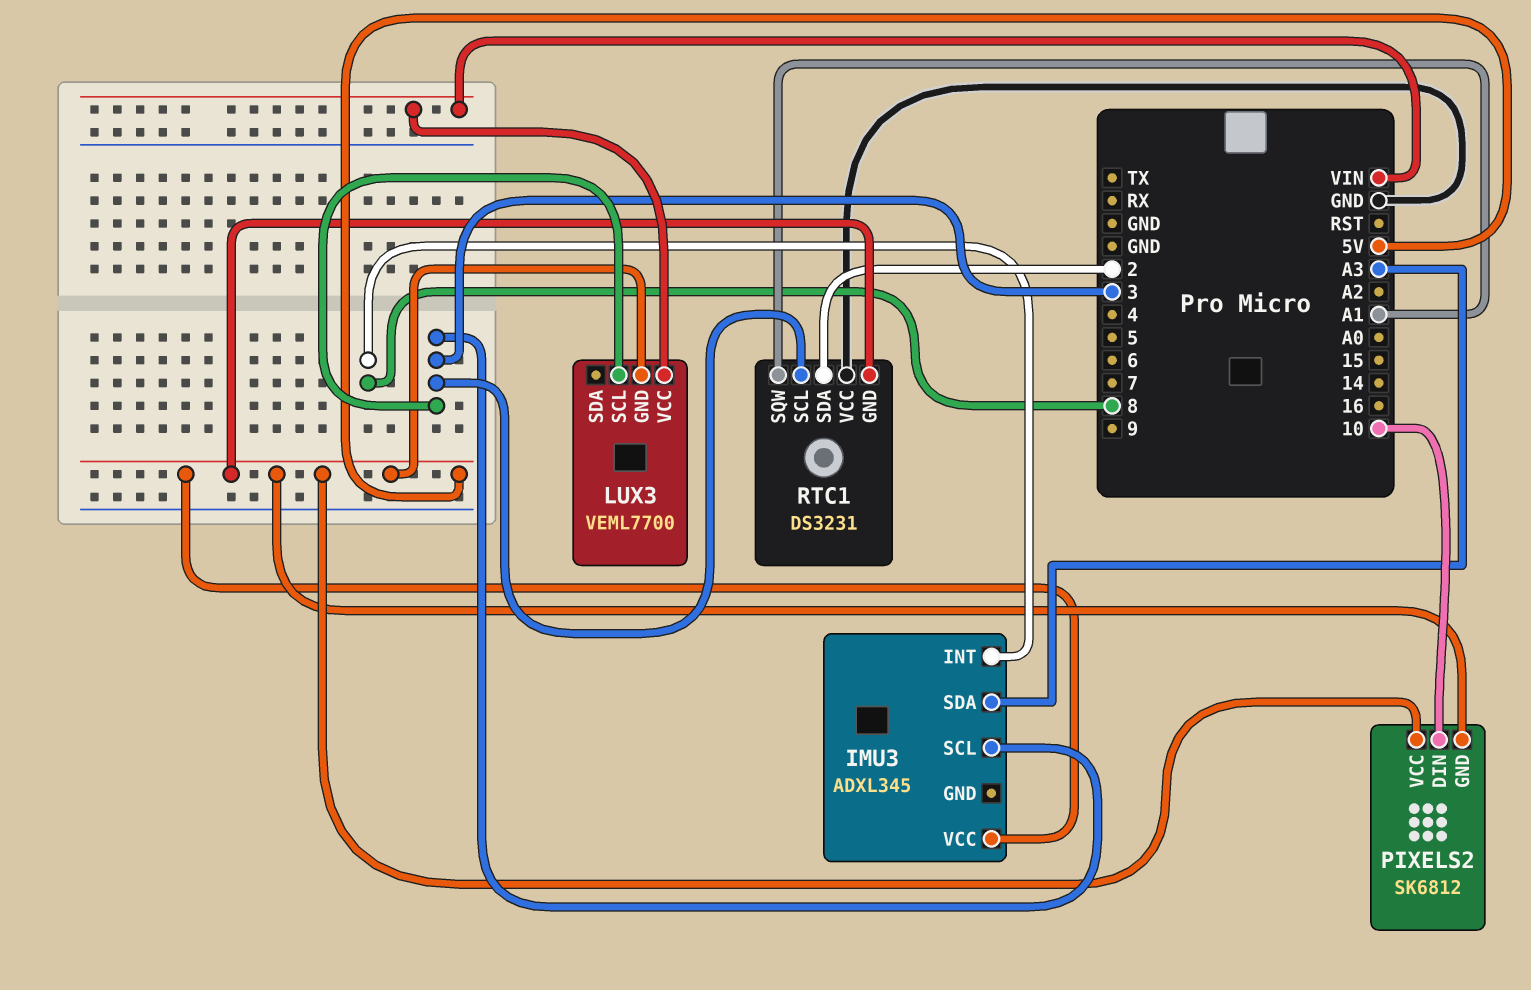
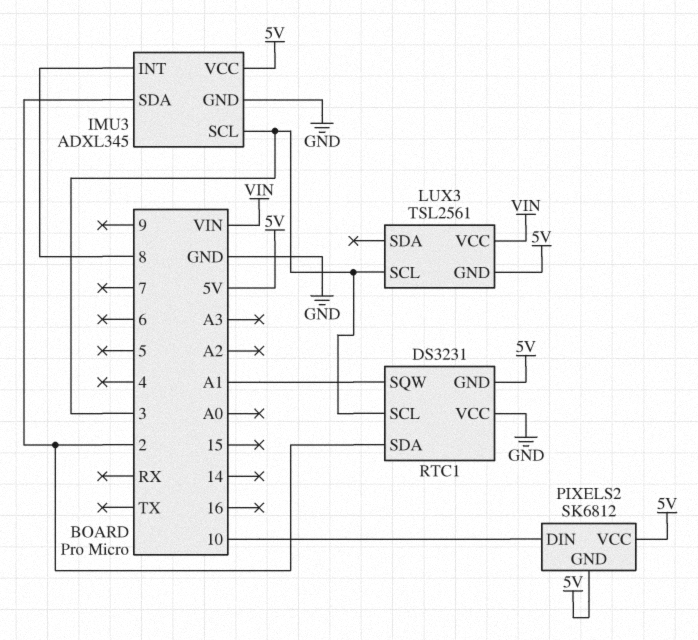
IMU3 pin GND: none -> GND
IMU3 pin SDA: A3 -> 2
LUX3: VEML7700 -> TSL2561

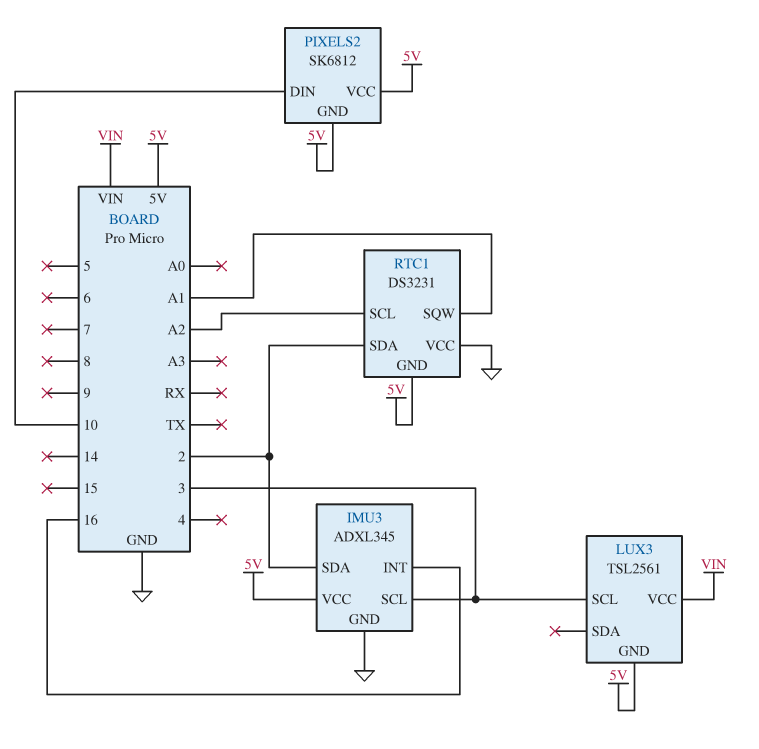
IMU3 pin INT: 8 -> 16
RTC1 pin SCL: 3 -> A2

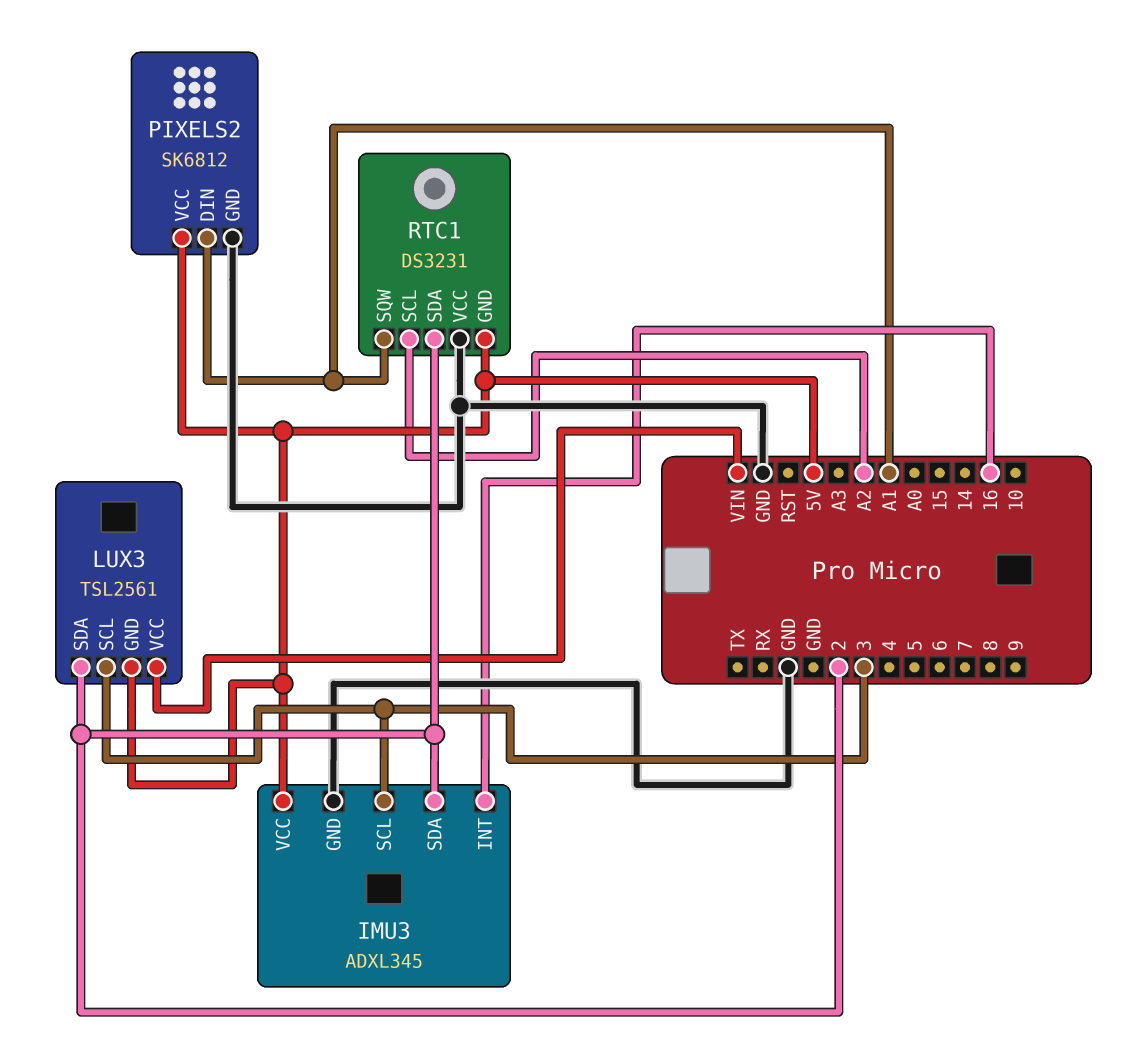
LUX3 pin SDA: none -> 2
PIXELS2 pin DIN: 10 -> A1
PIXELS2 pin GND: 5V -> GND

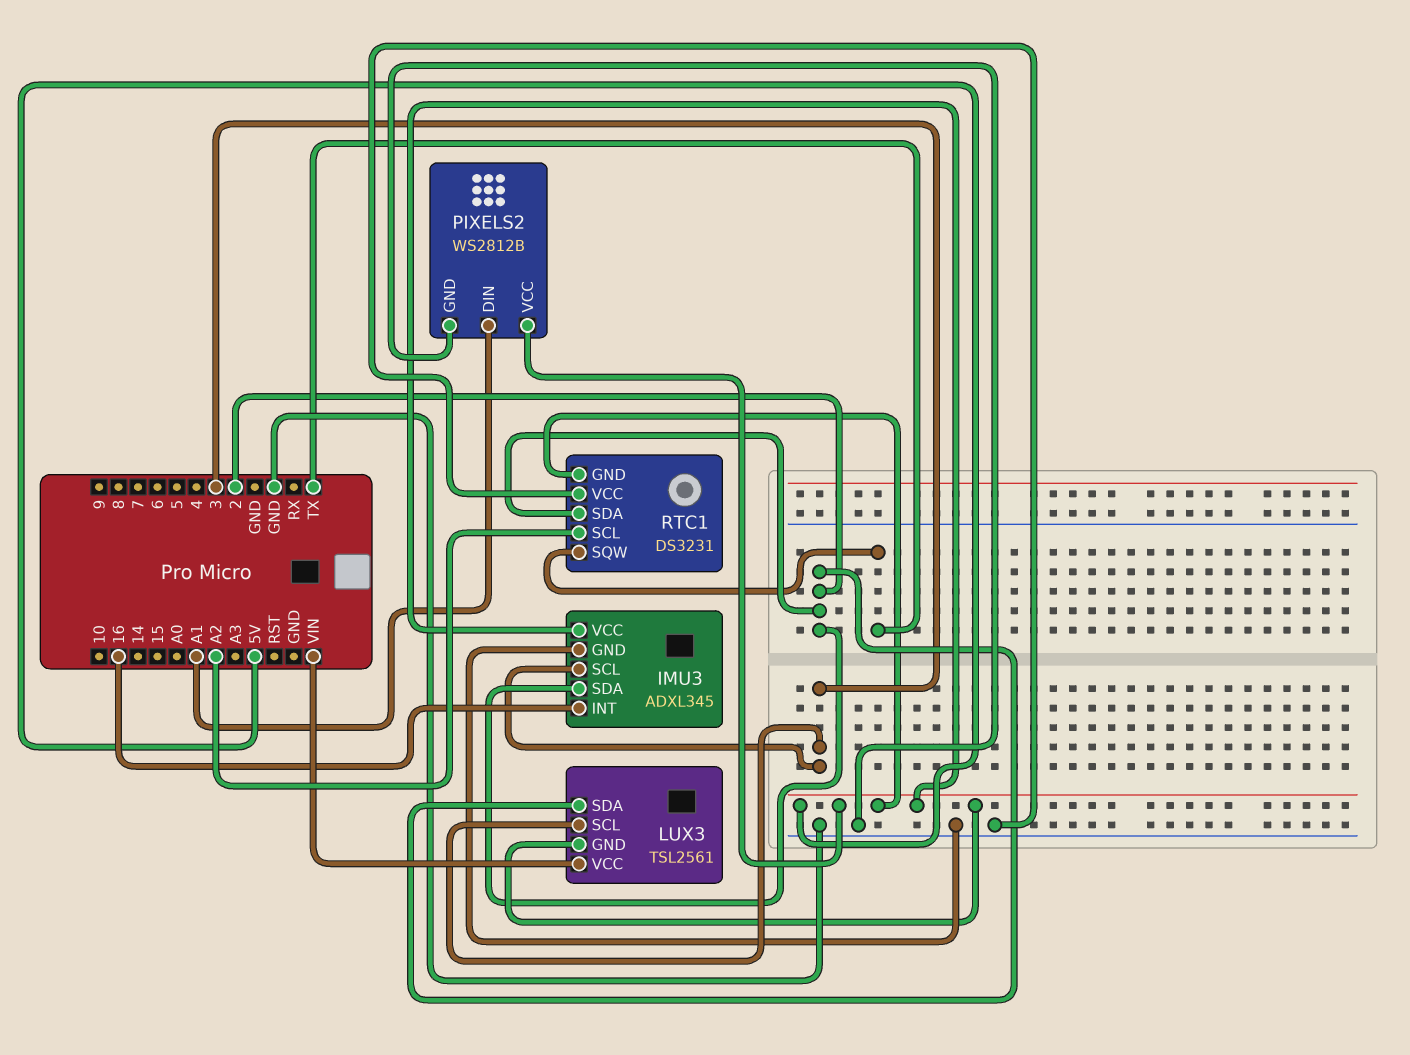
PIXELS2: SK6812 -> WS2812B
RTC1 pin SQW: A1 -> TX

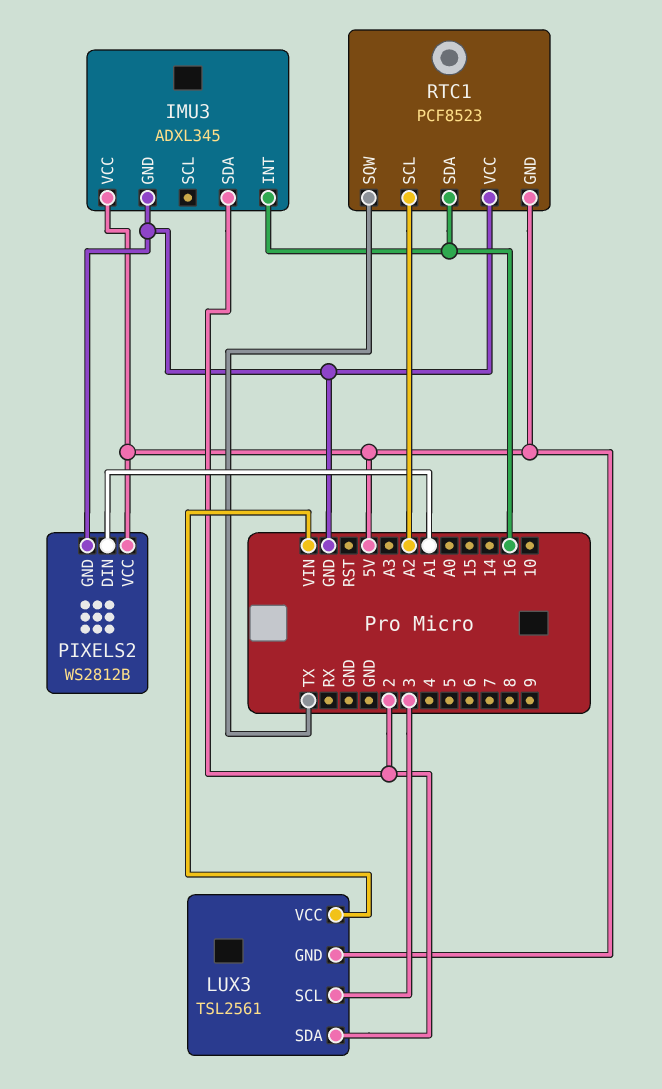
IMU3 pin SCL: 3 -> none
RTC1: DS3231 -> PCF8523
RTC1 pin SDA: 2 -> 16

